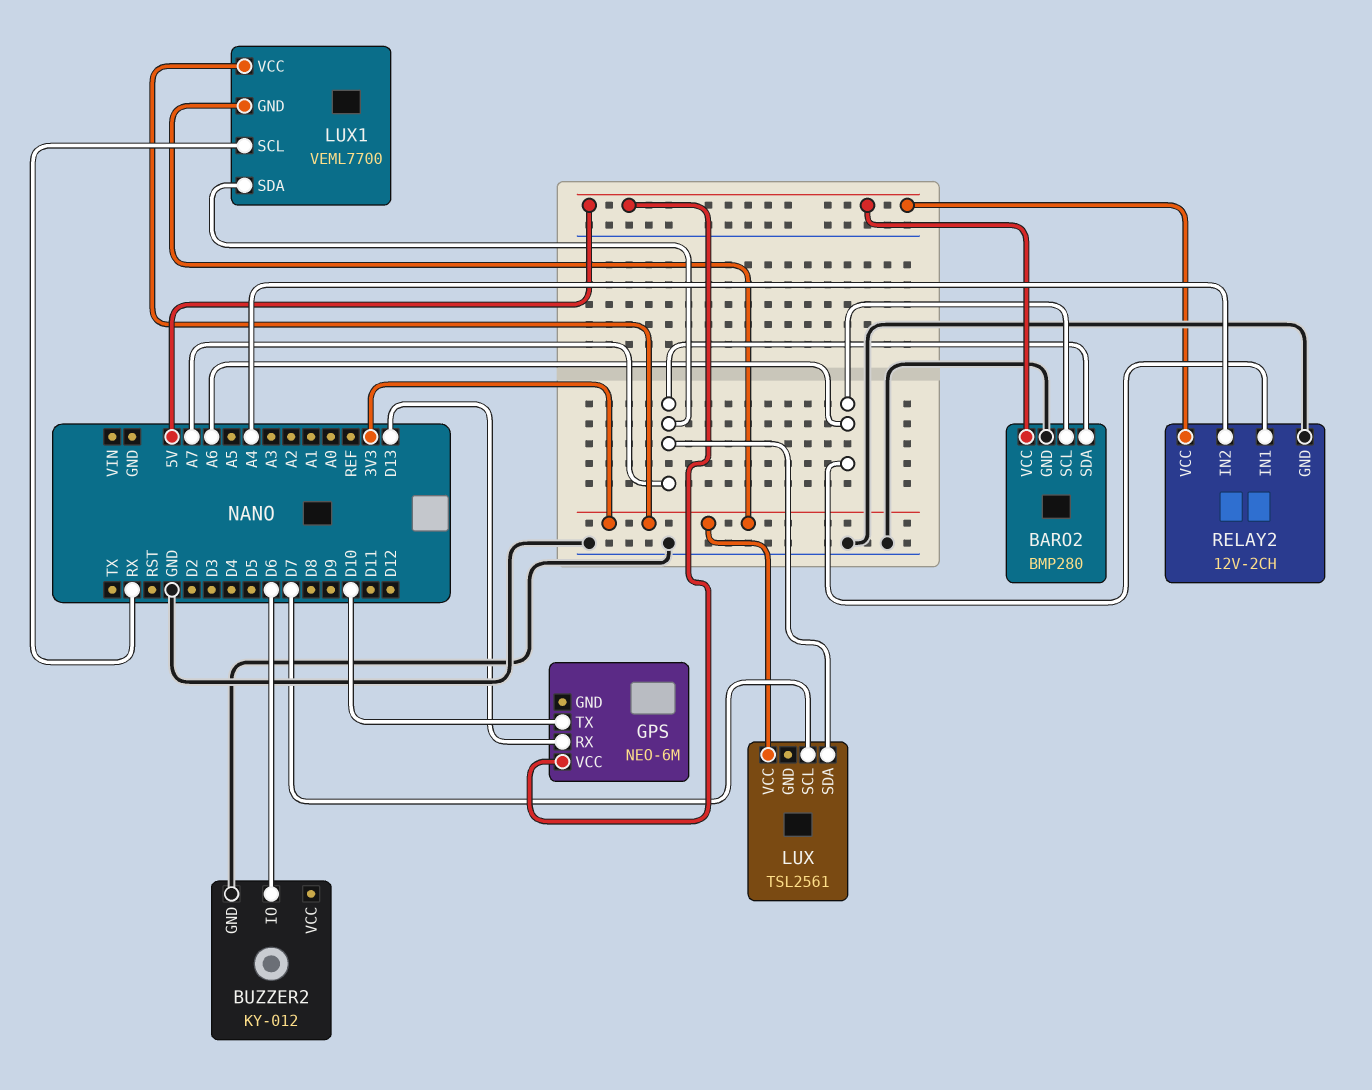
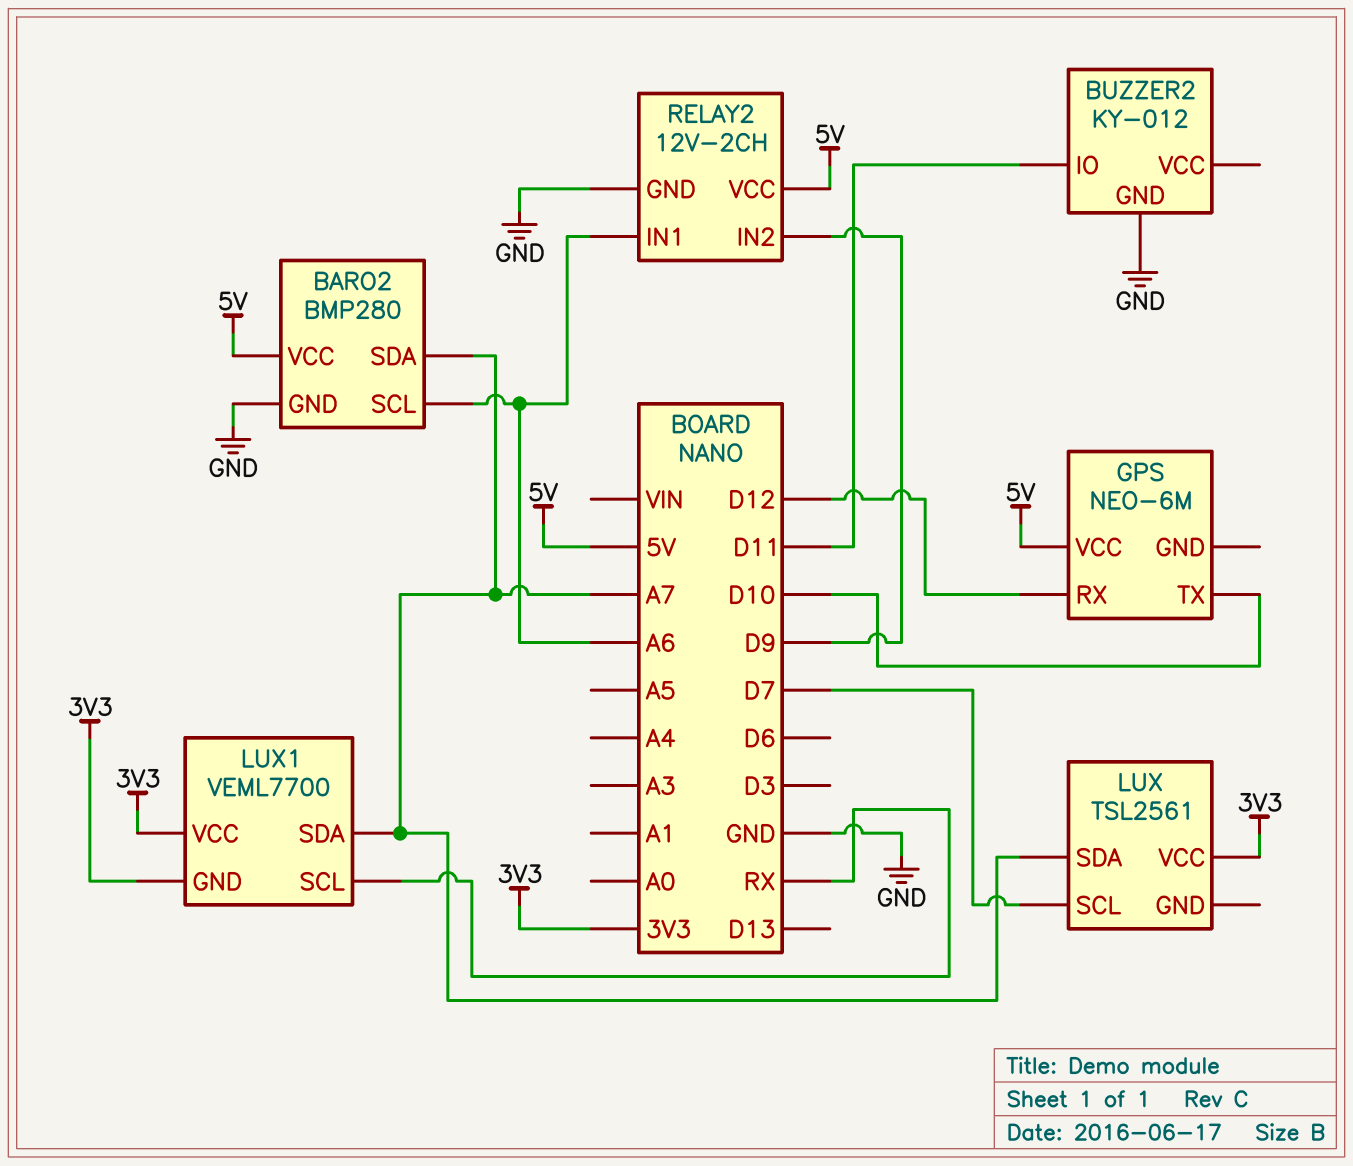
BUZZER2 pin IO: D6 -> D11
GPS pin RX: D13 -> D12
RELAY2 pin IN2: A4 -> D9

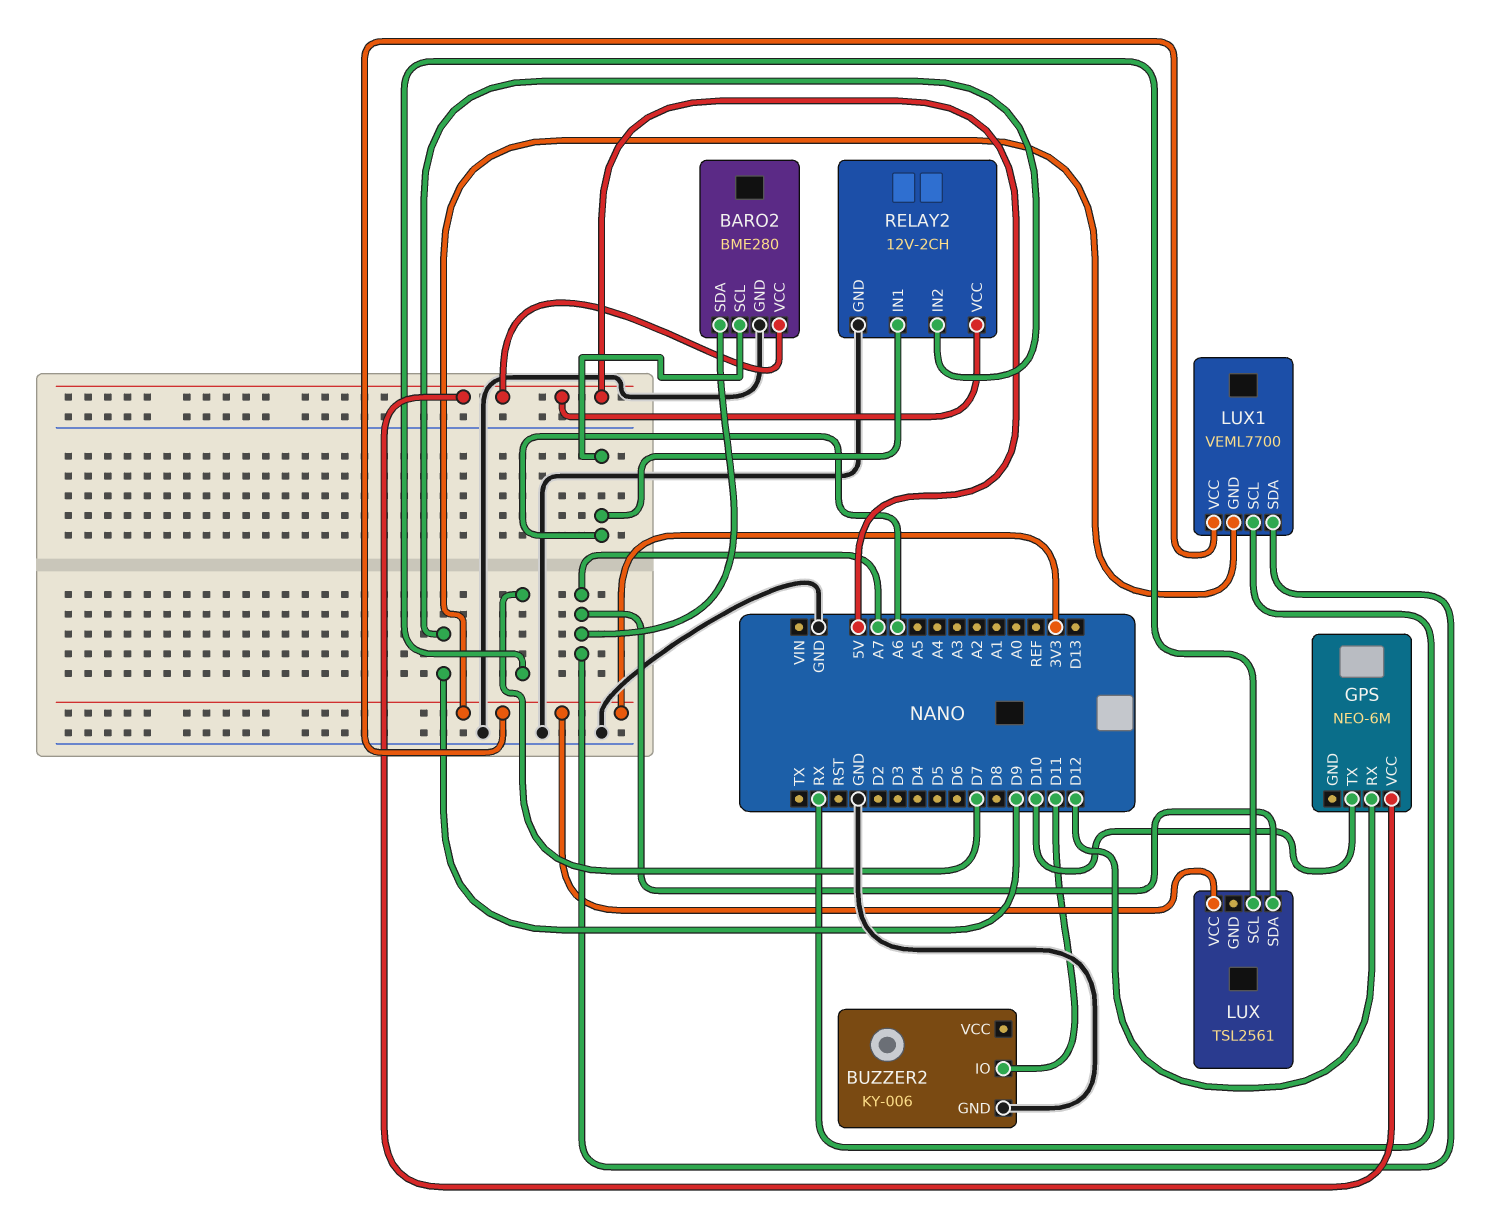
BARO2: BMP280 -> BME280
BUZZER2: KY-012 -> KY-006

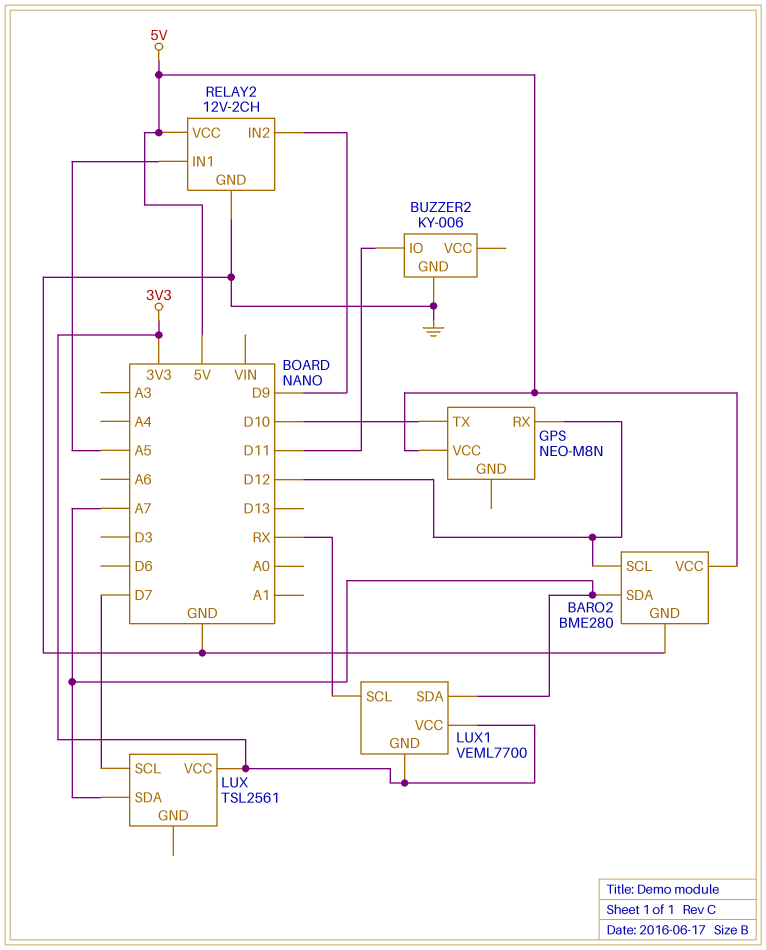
BARO2 pin SCL: A6 -> D12
GPS: NEO-6M -> NEO-M8N
RELAY2 pin IN1: A6 -> A5

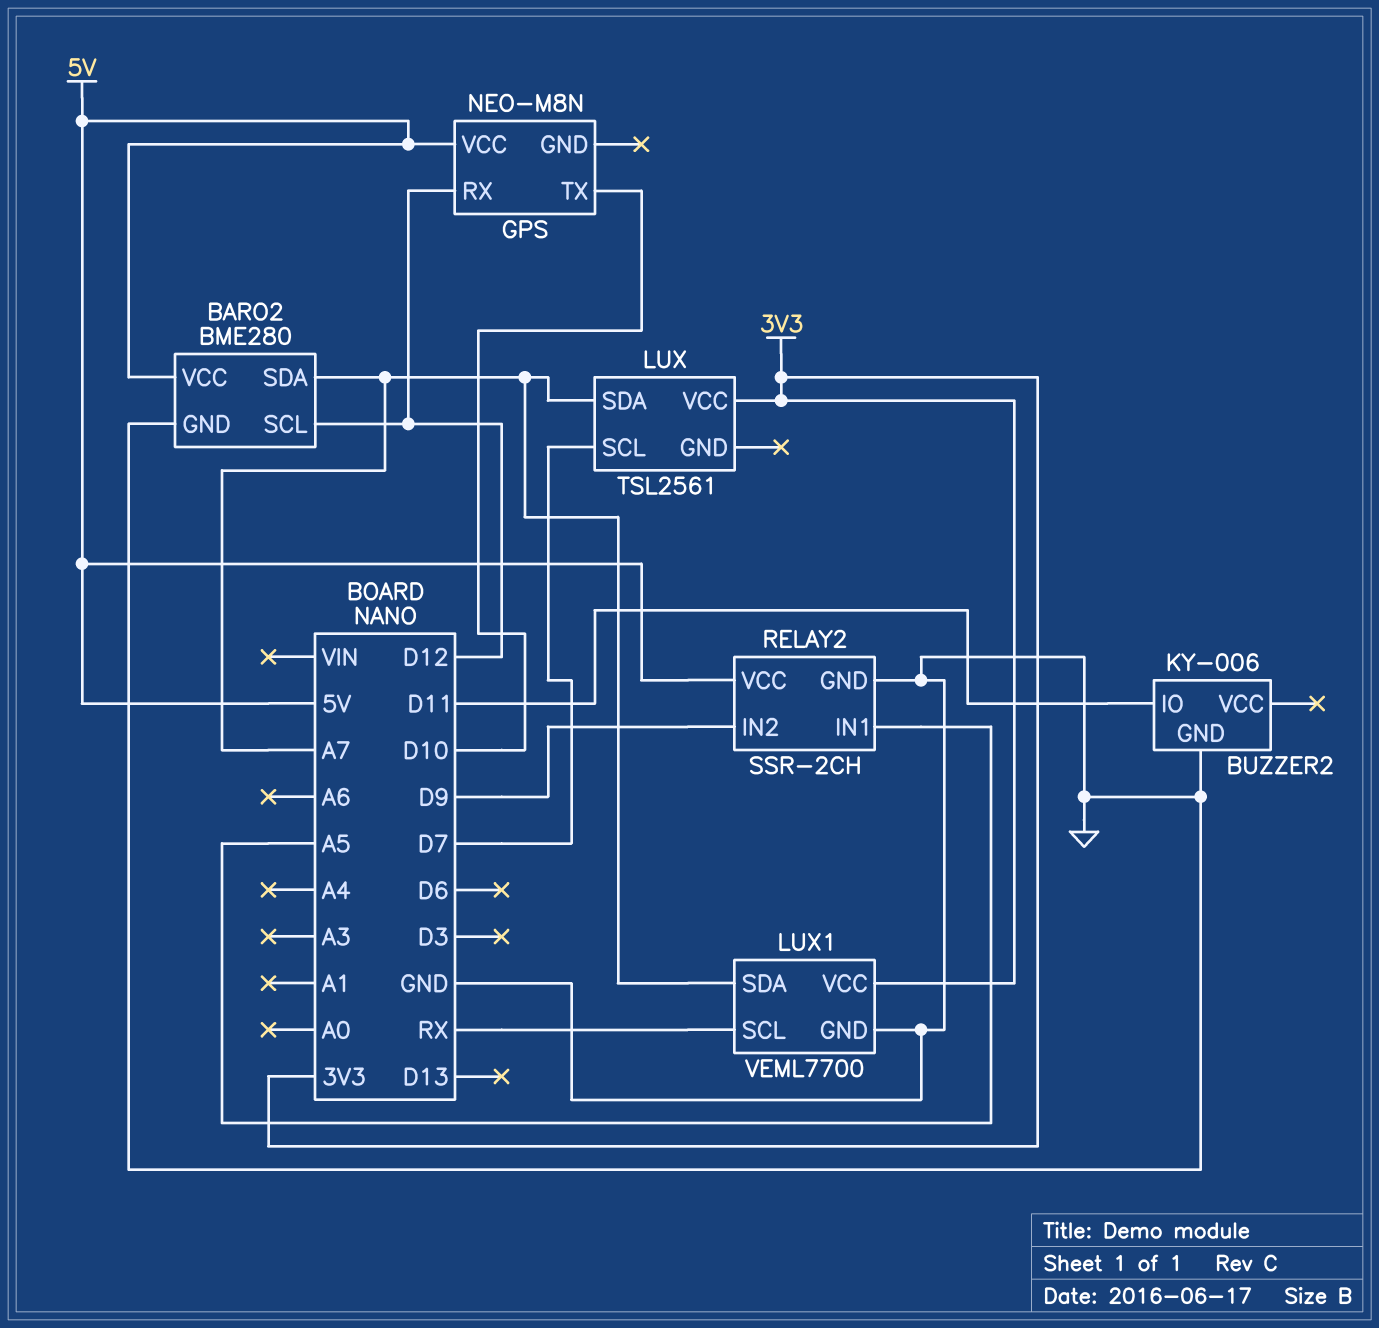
LUX1 pin GND: 3V3 -> GND
RELAY2: 12V-2CH -> SSR-2CH

